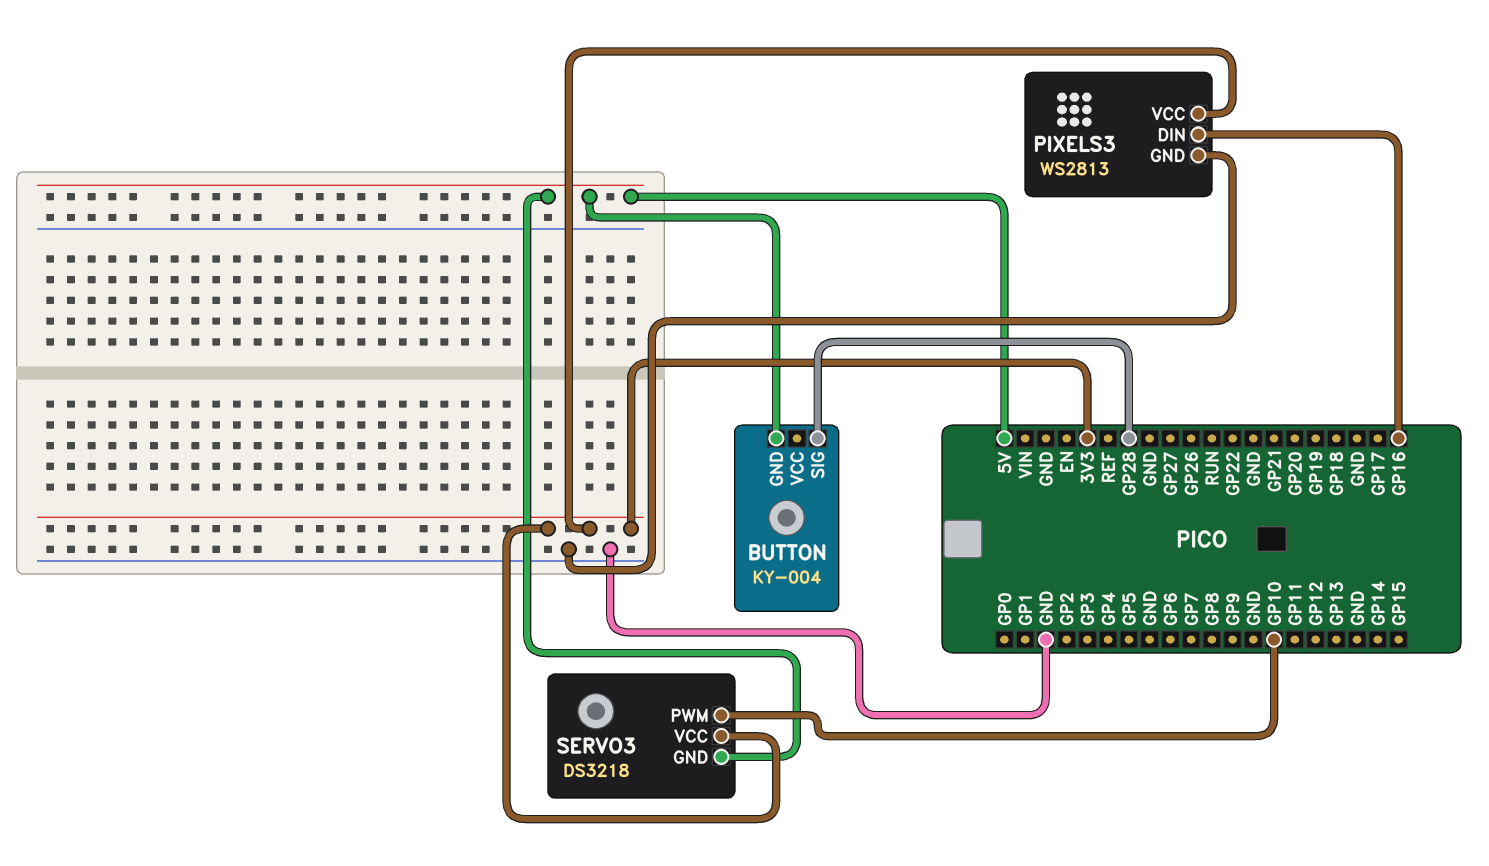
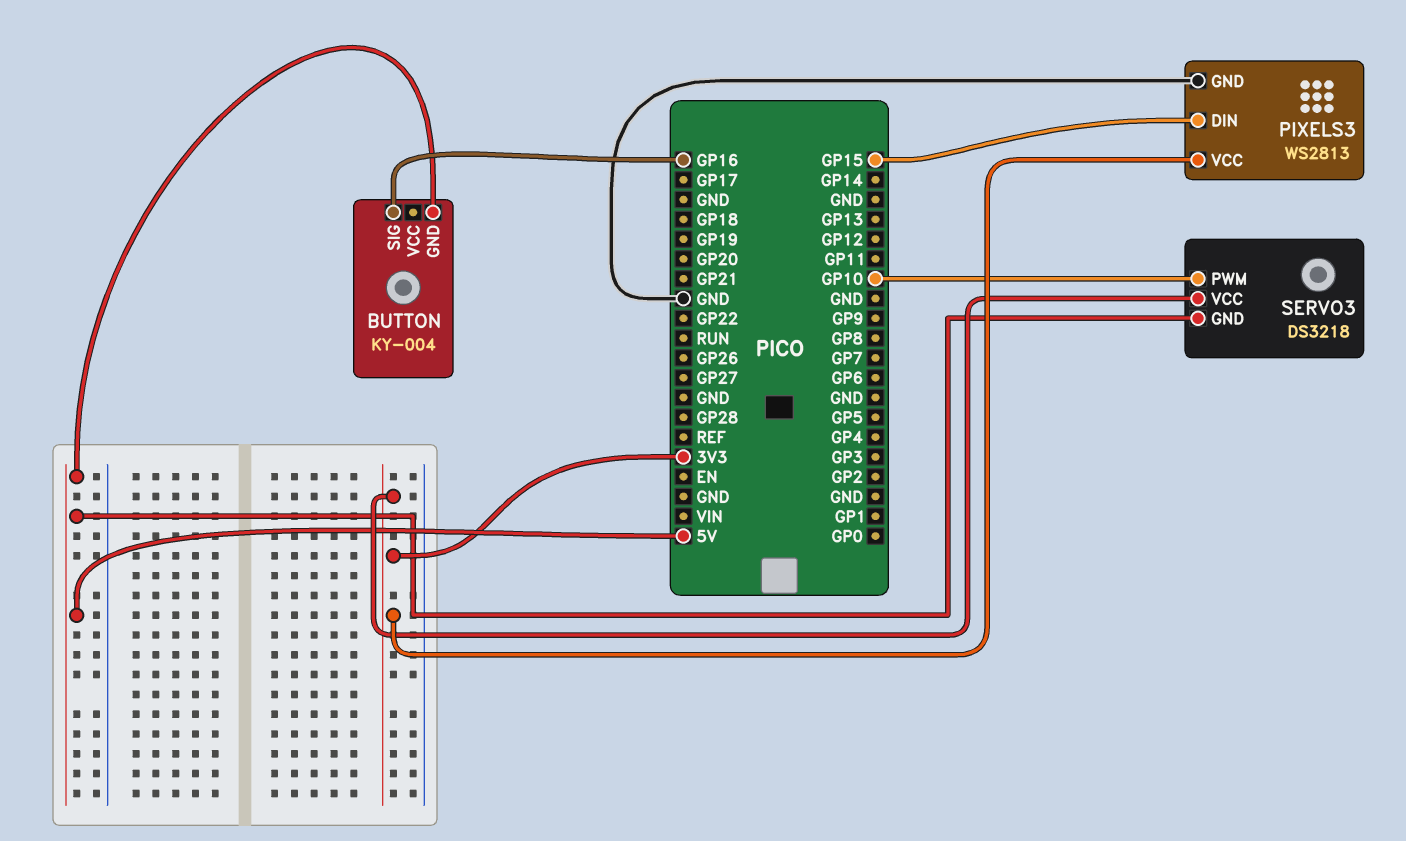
BUTTON pin SIG: GP28 -> GP16
PIXELS3 pin DIN: GP16 -> GP15

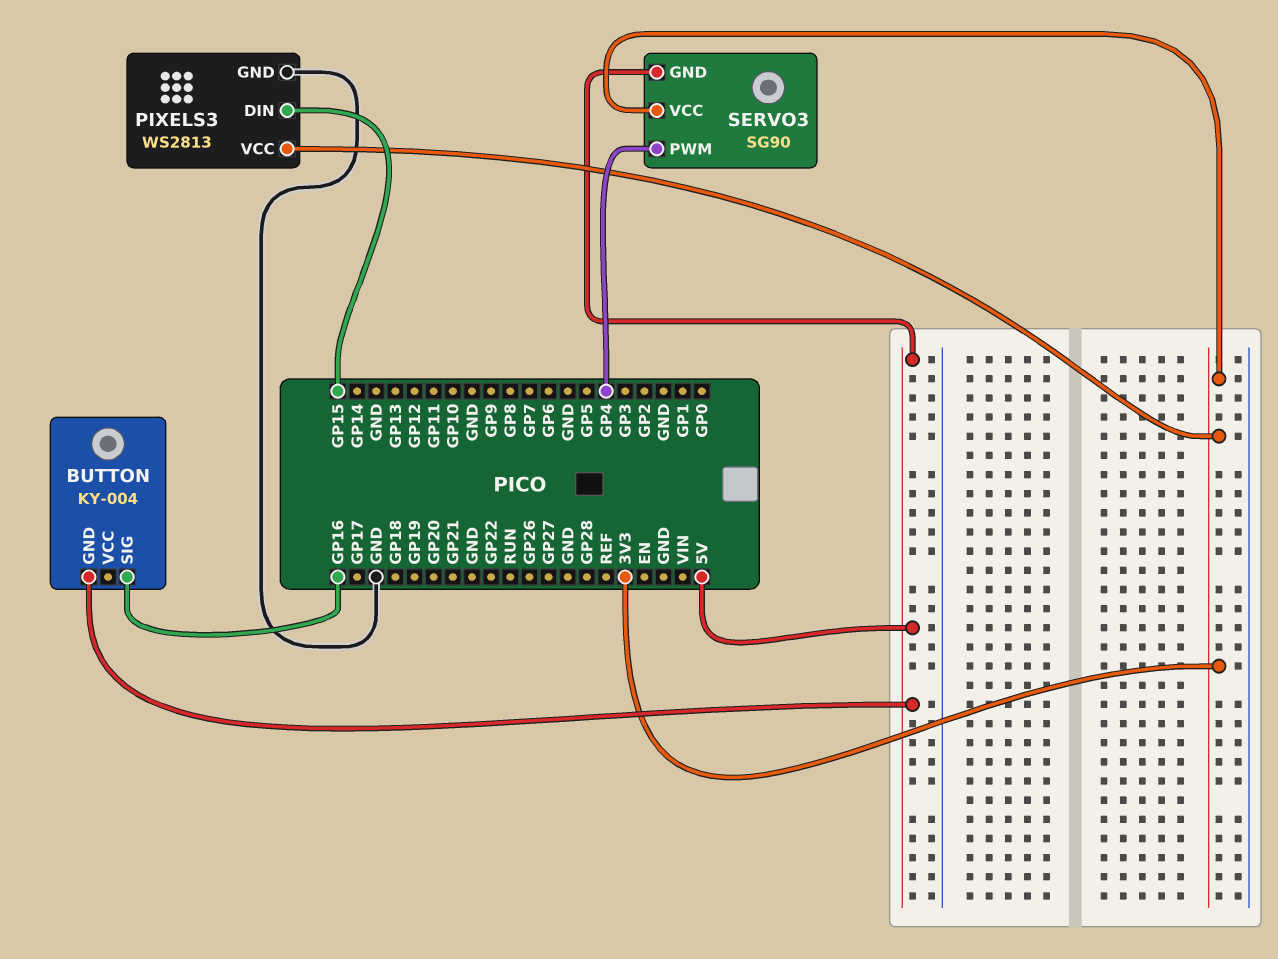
SERVO3: DS3218 -> SG90
SERVO3 pin PWM: GP10 -> GP4

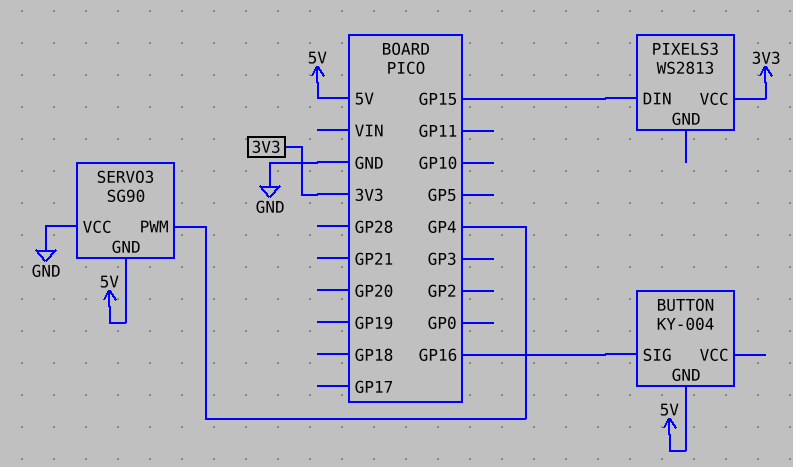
PIXELS3 pin GND: GND -> none
SERVO3 pin VCC: 3V3 -> GND

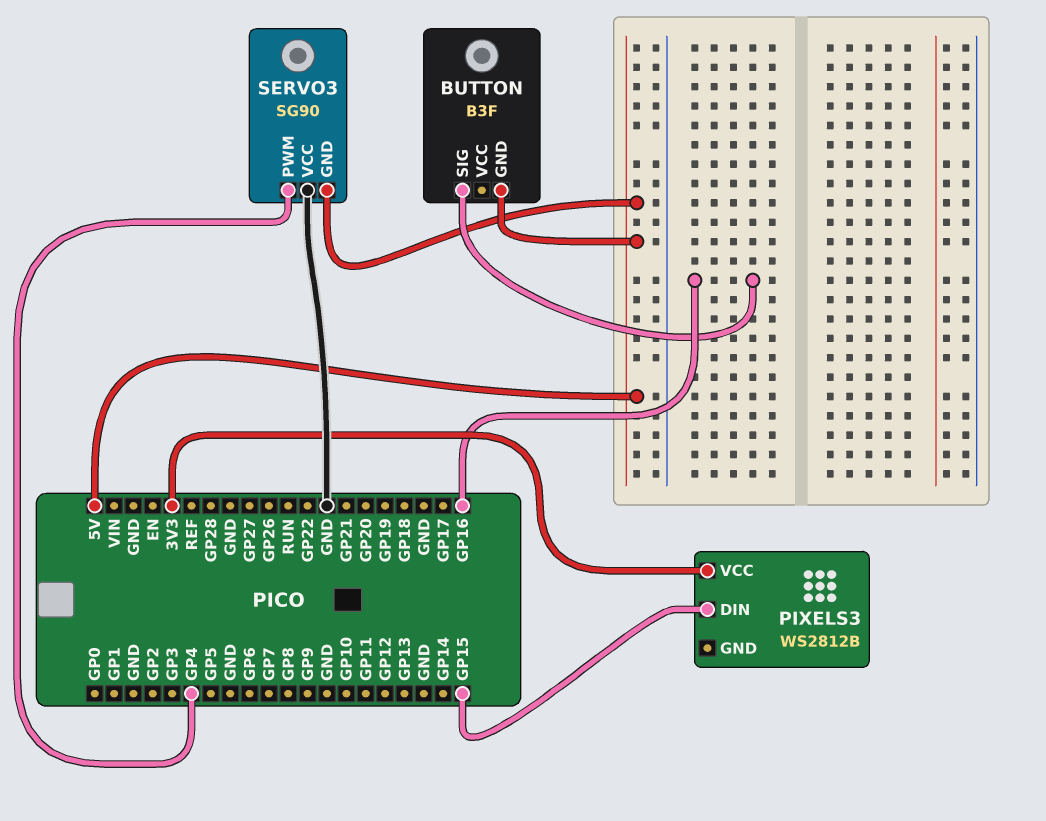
BUTTON: KY-004 -> B3F
PIXELS3: WS2813 -> WS2812B

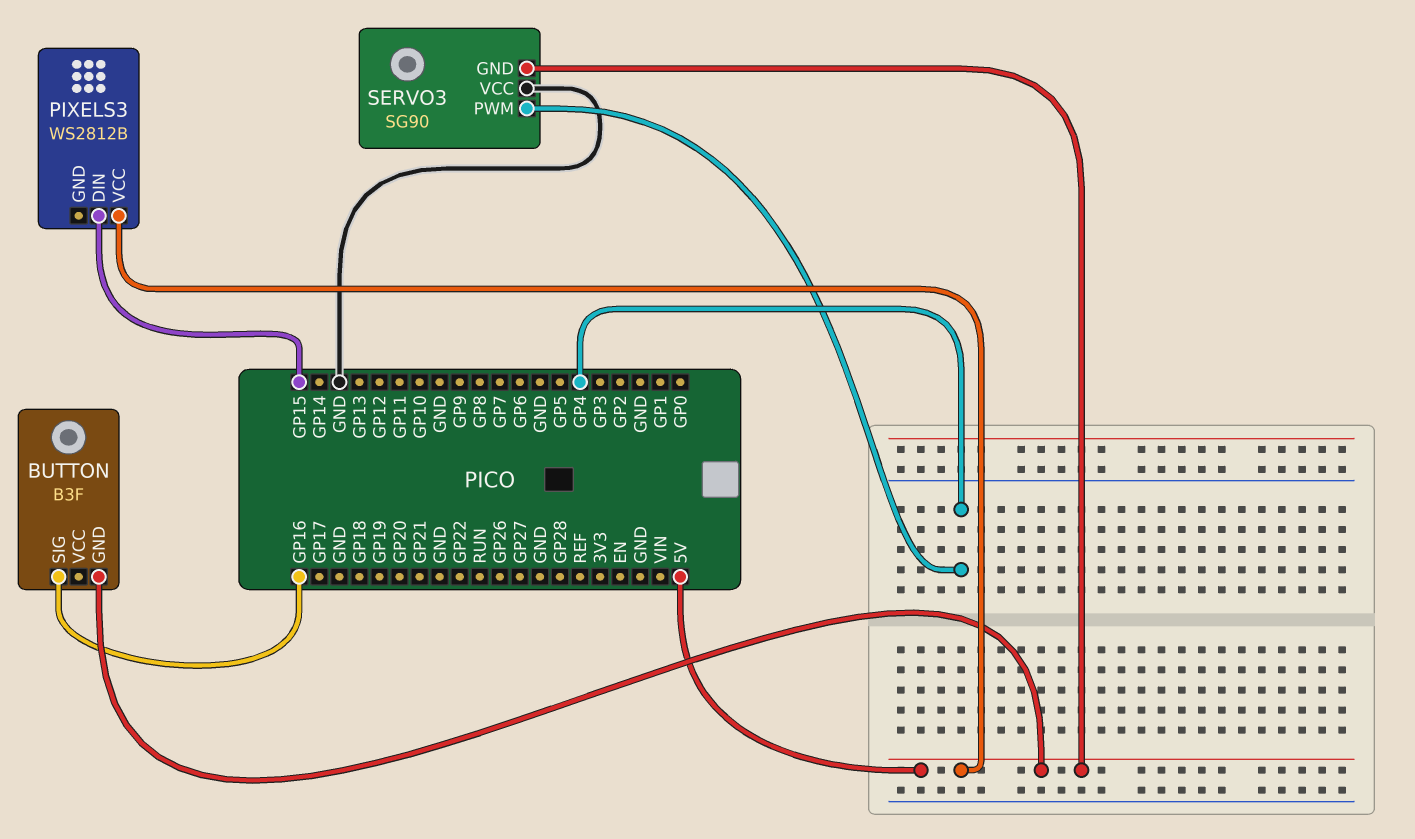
PIXELS3 pin VCC: 3V3 -> 5V

